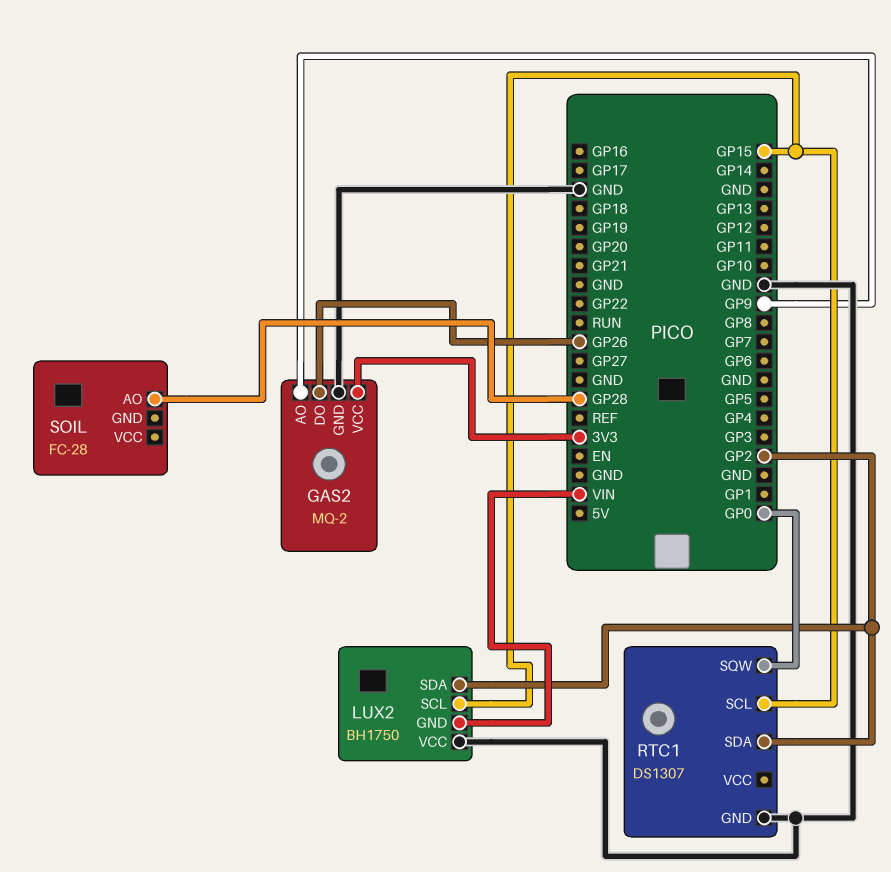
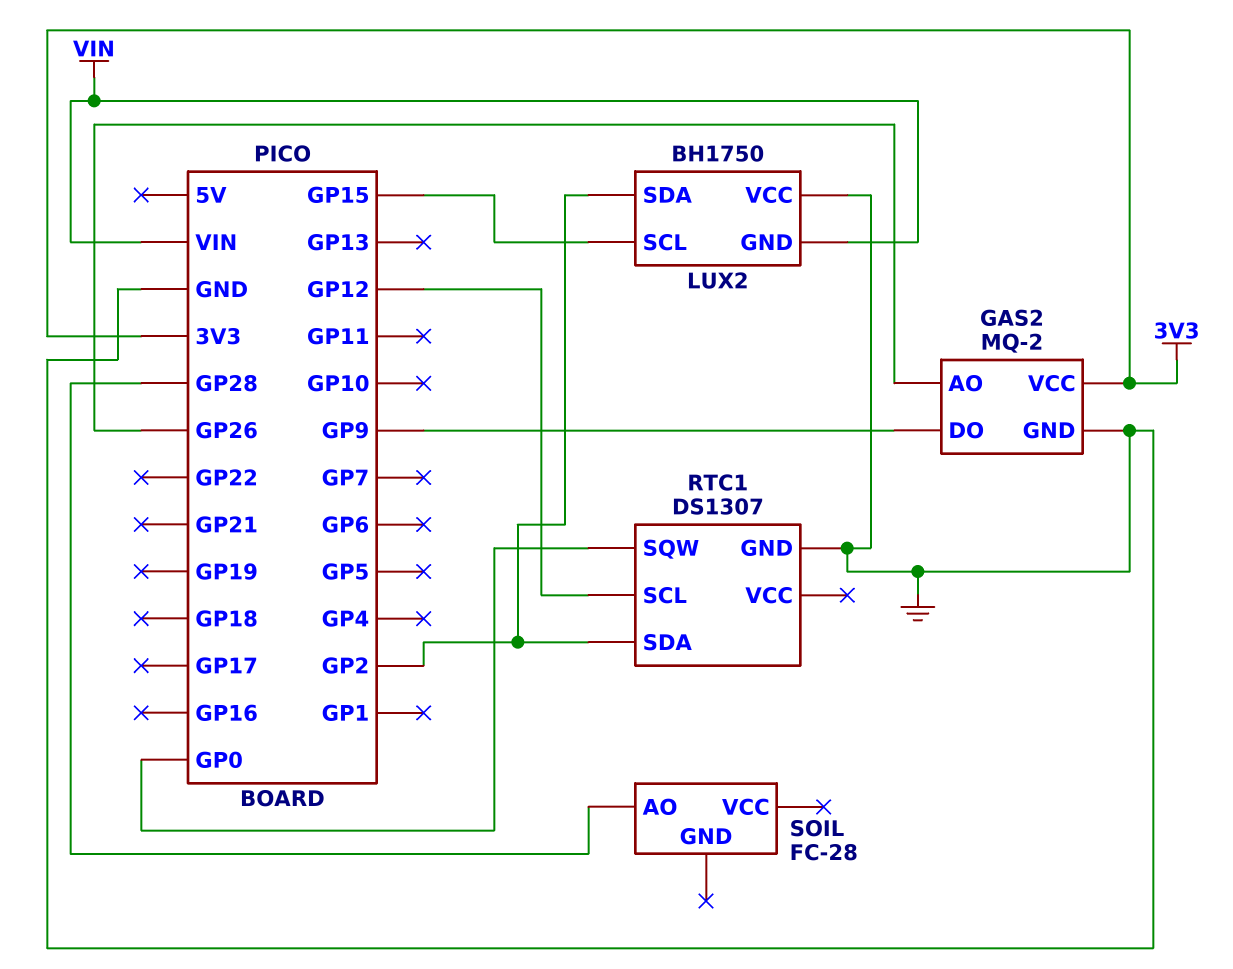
GAS2 pin AO: GP9 -> GP26
GAS2 pin DO: GP26 -> GP9
RTC1 pin SCL: GP15 -> GP12

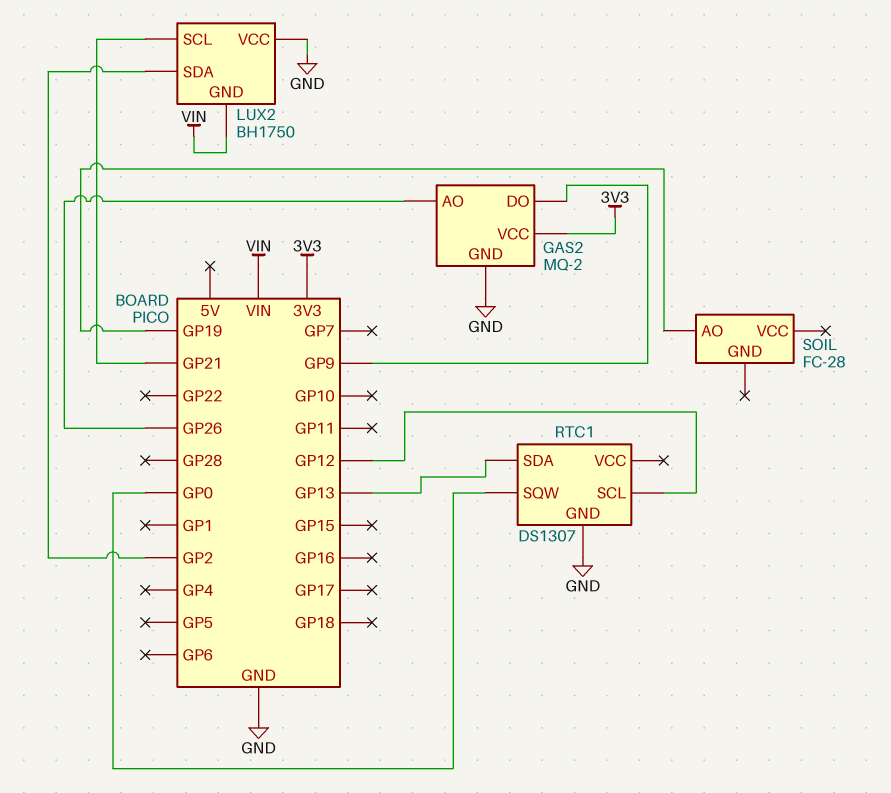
LUX2 pin SCL: GP15 -> GP21
RTC1 pin SDA: GP2 -> GP13
SOIL pin AO: GP28 -> GP19

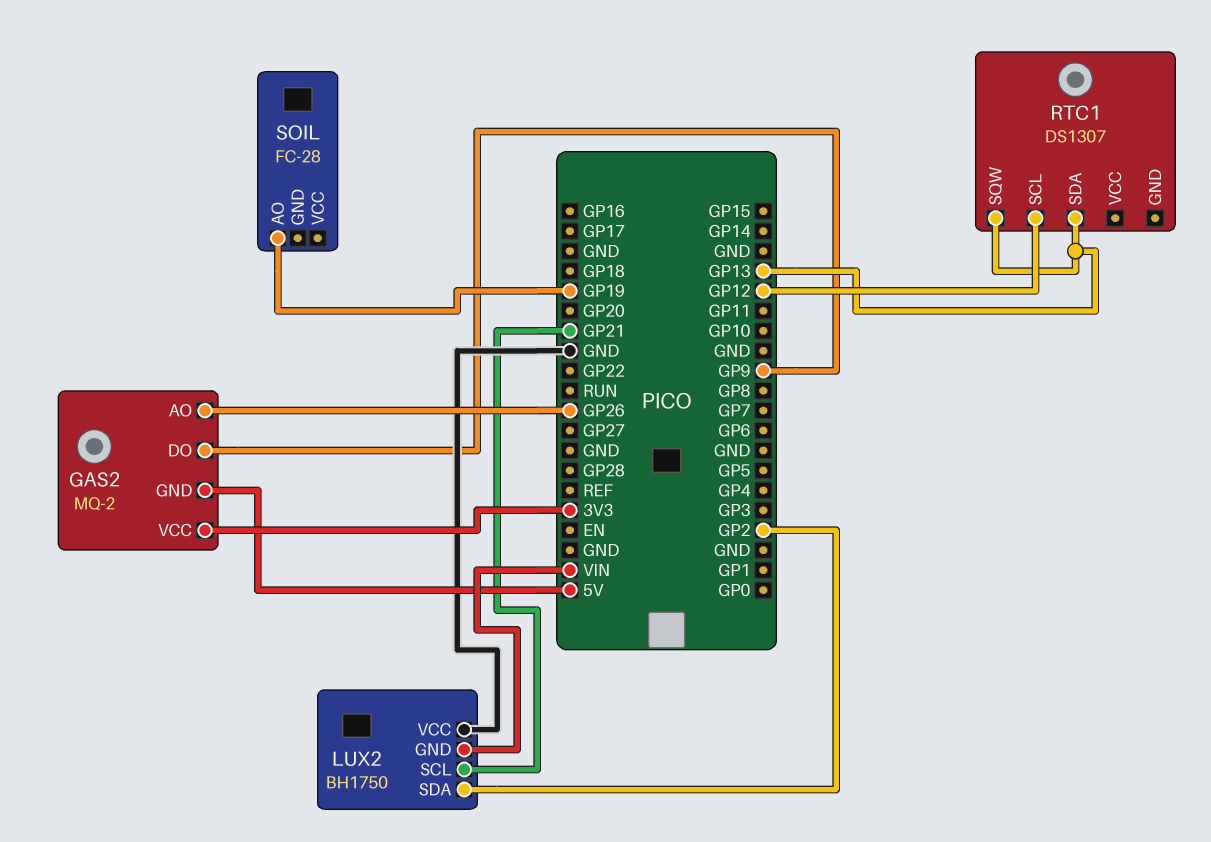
GAS2 pin GND: GND -> 5V
RTC1 pin GND: GND -> none
RTC1 pin SQW: GP0 -> GP13

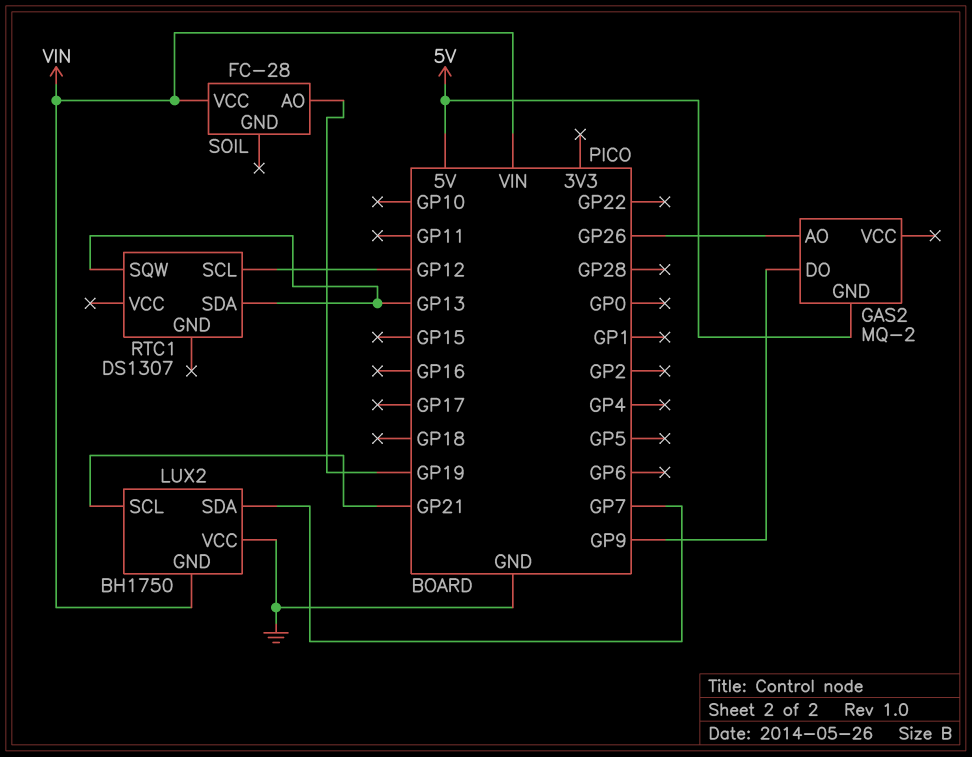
GAS2 pin VCC: 3V3 -> none
LUX2 pin SDA: GP2 -> GP7
SOIL pin VCC: none -> VIN

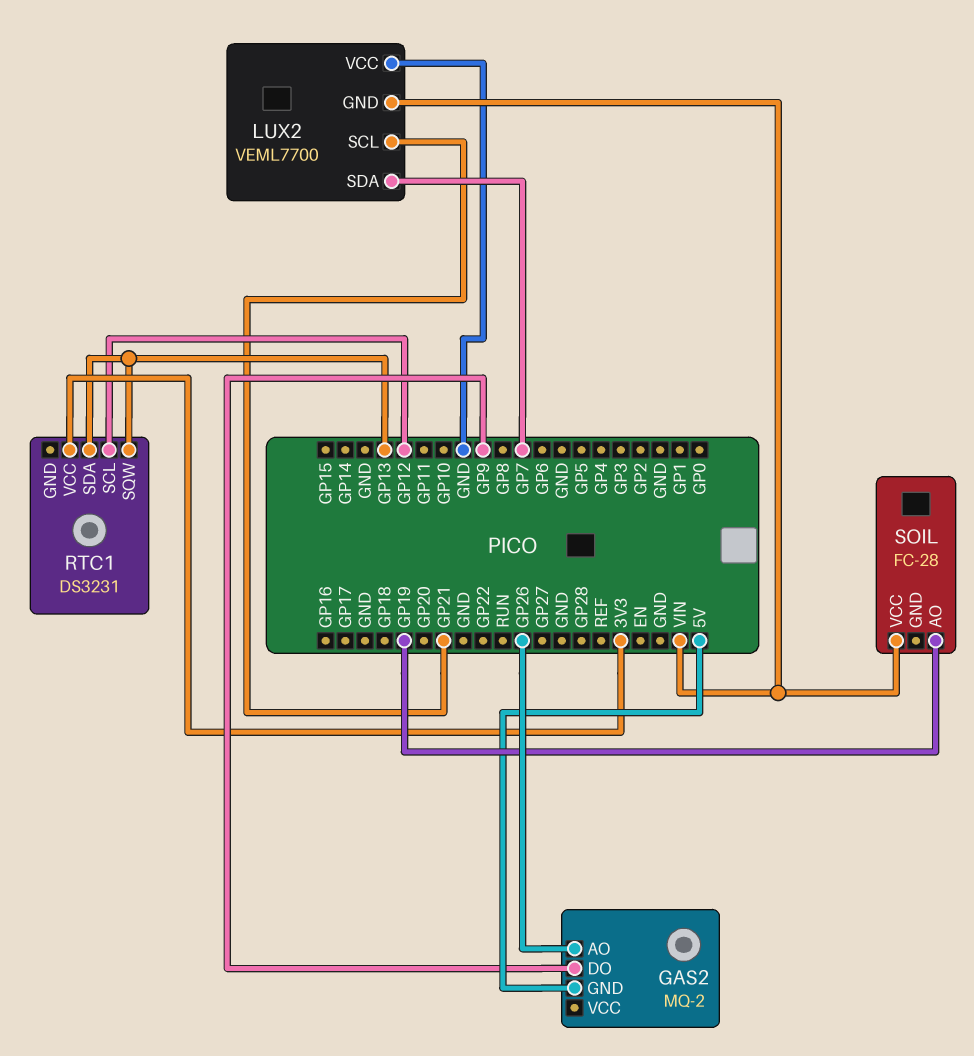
LUX2: BH1750 -> VEML7700
RTC1: DS1307 -> DS3231
RTC1 pin VCC: none -> 3V3

